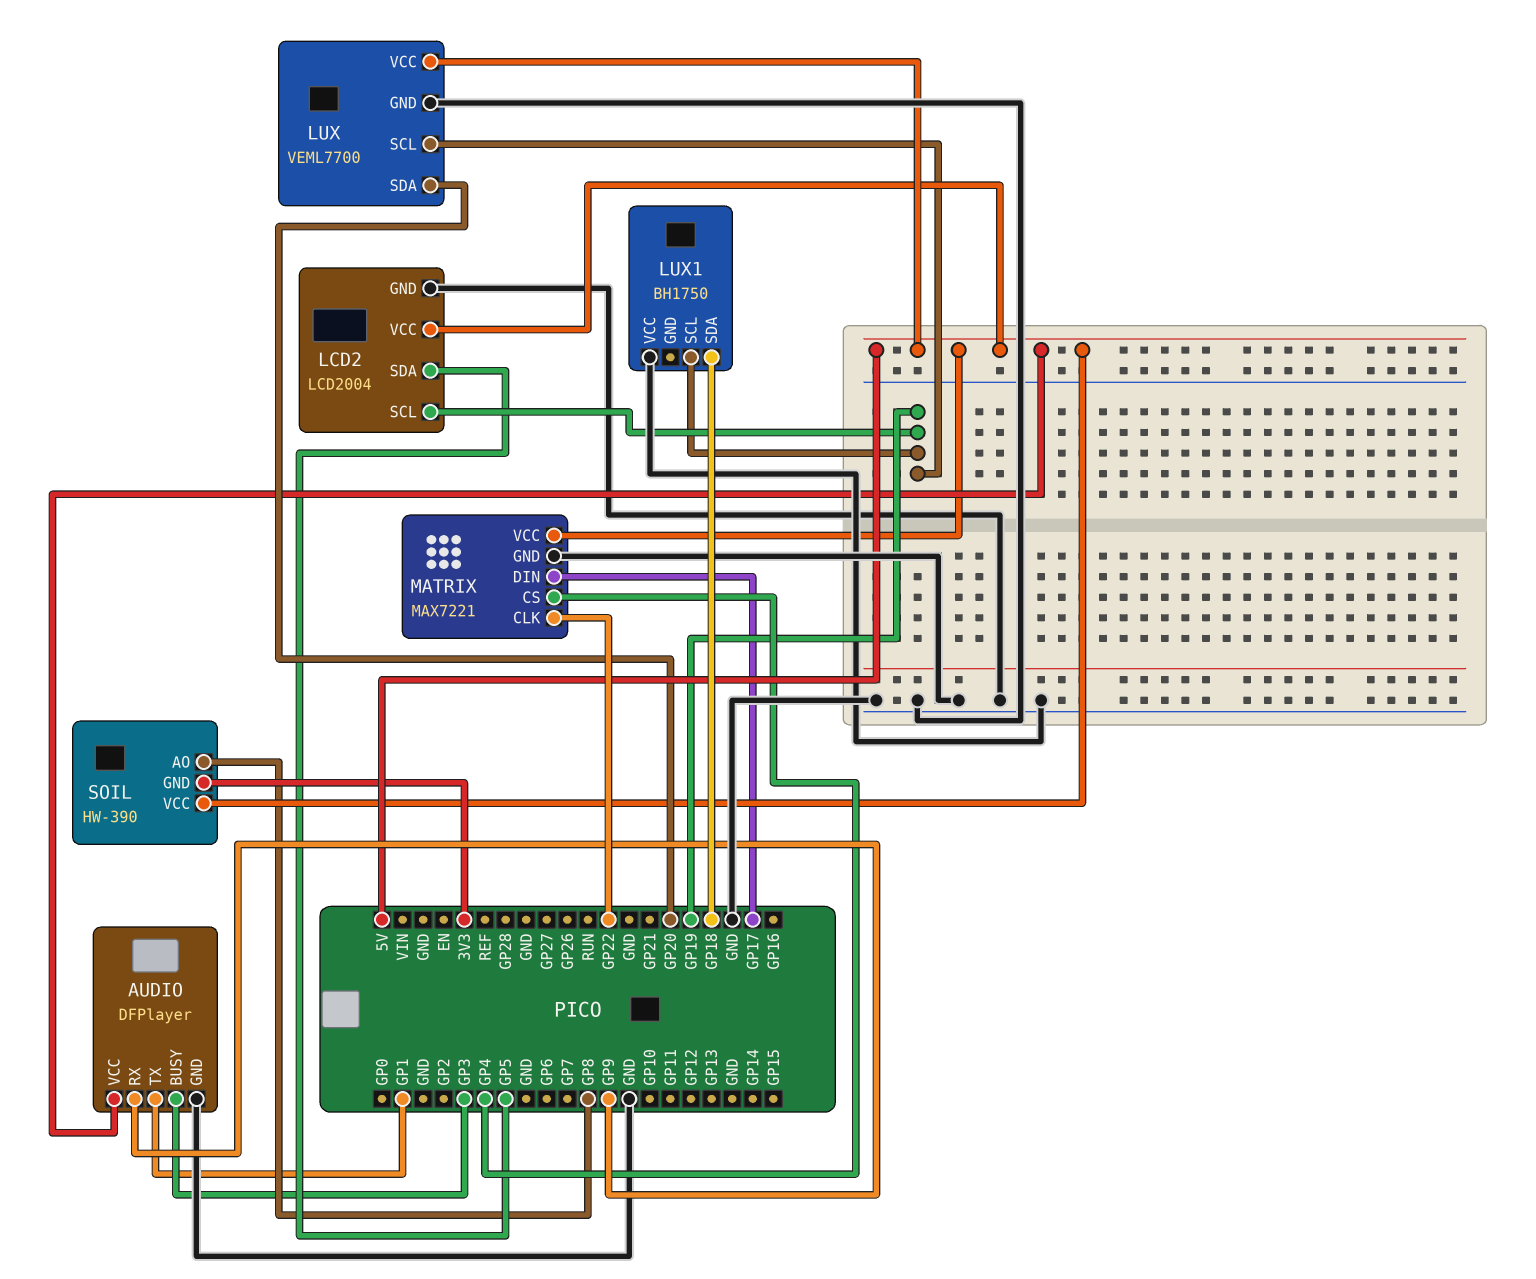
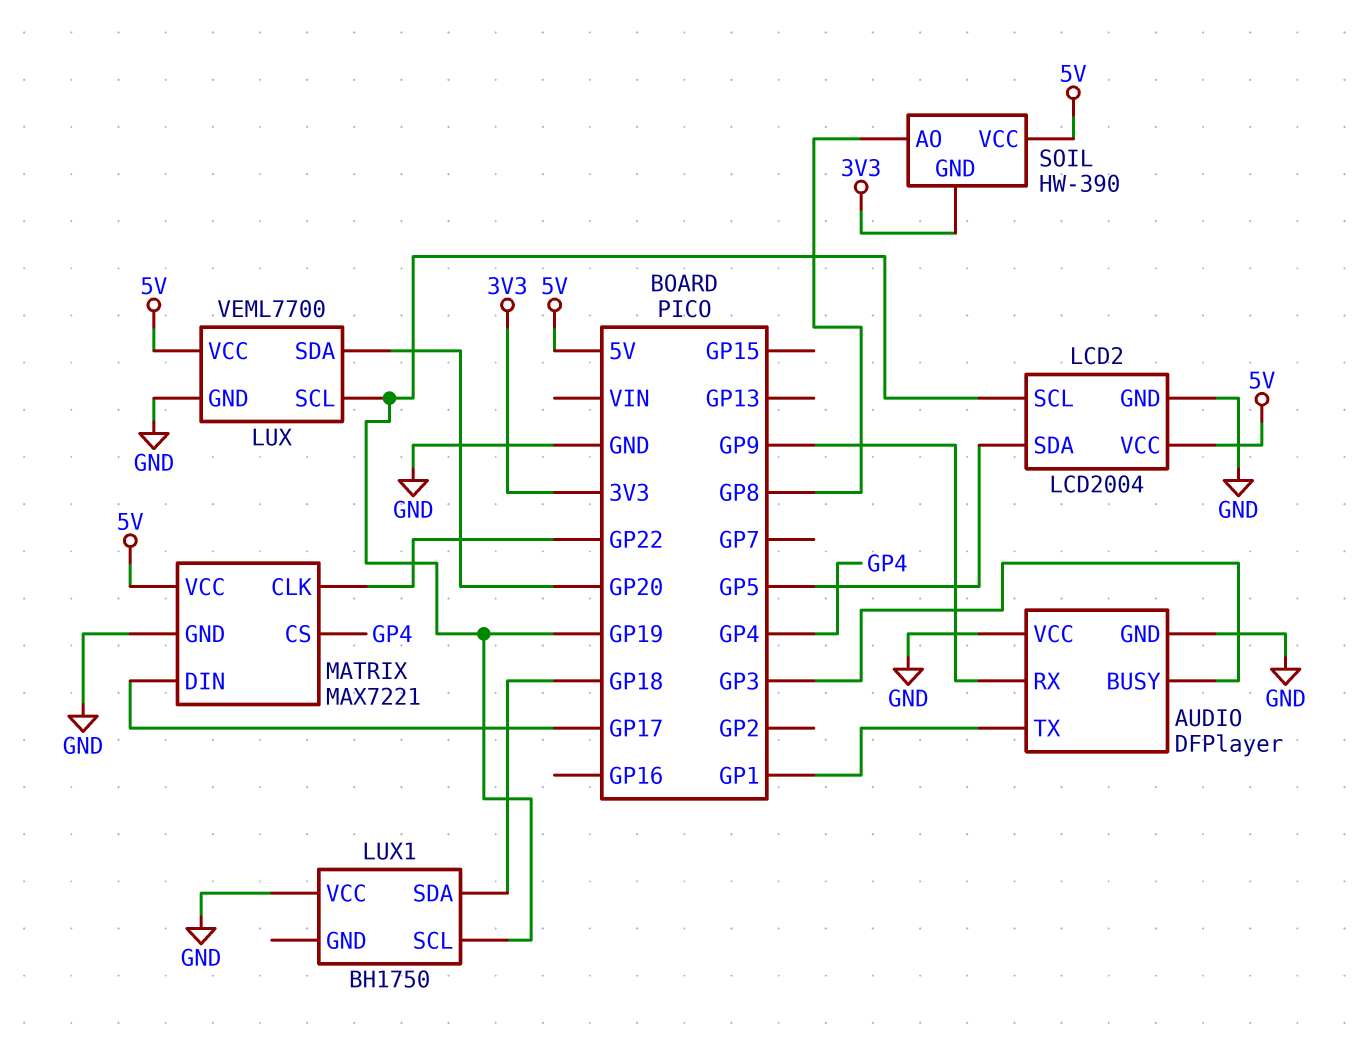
AUDIO pin VCC: 5V -> GND

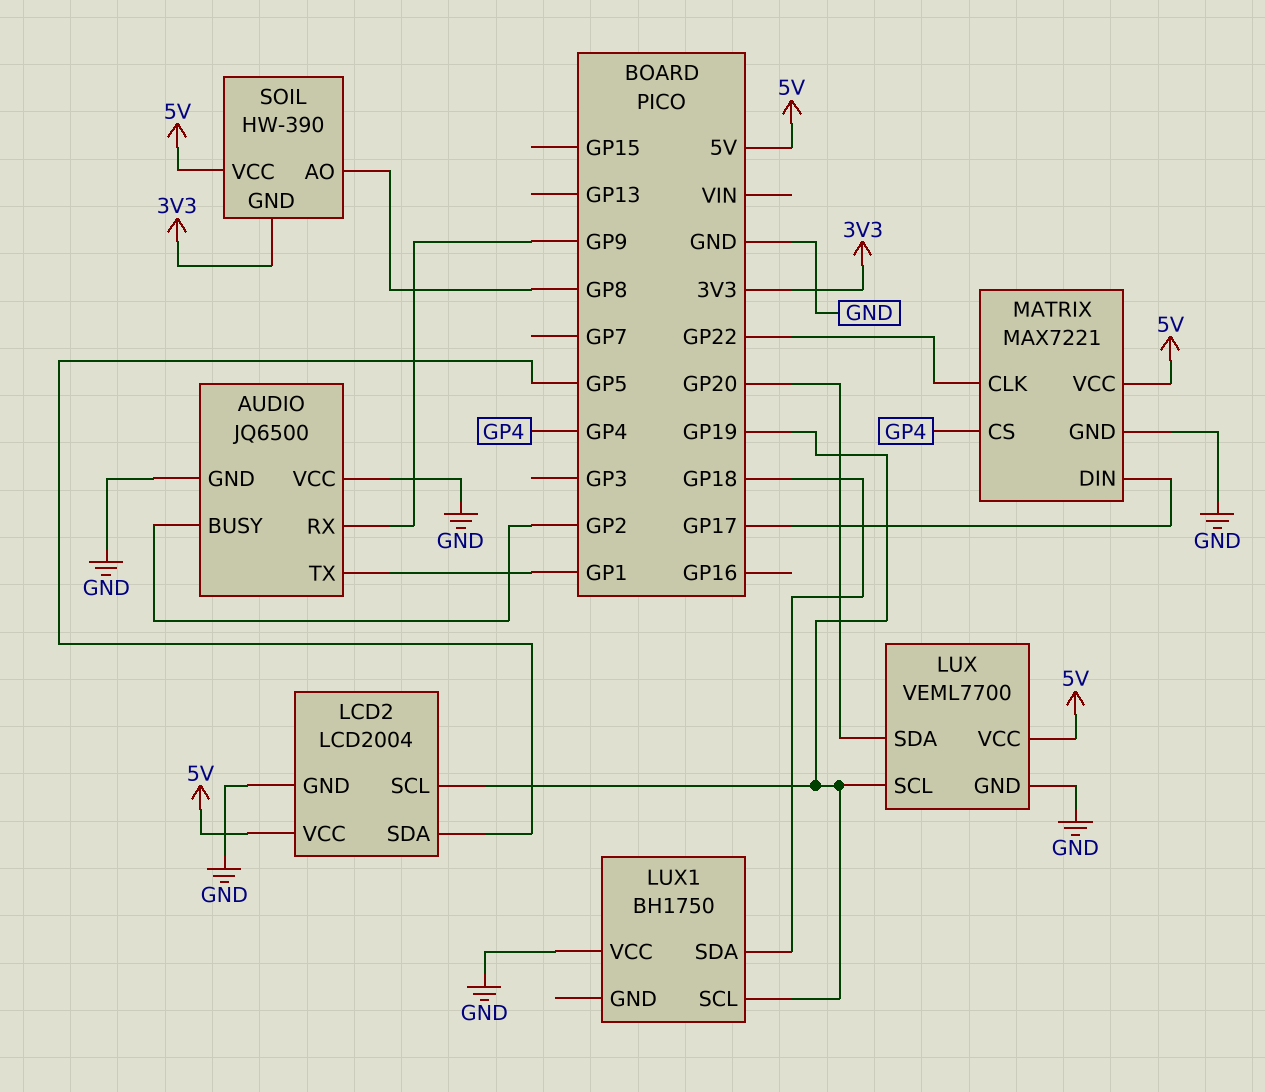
AUDIO: DFPlayer -> JQ6500
AUDIO pin BUSY: GP3 -> GP2

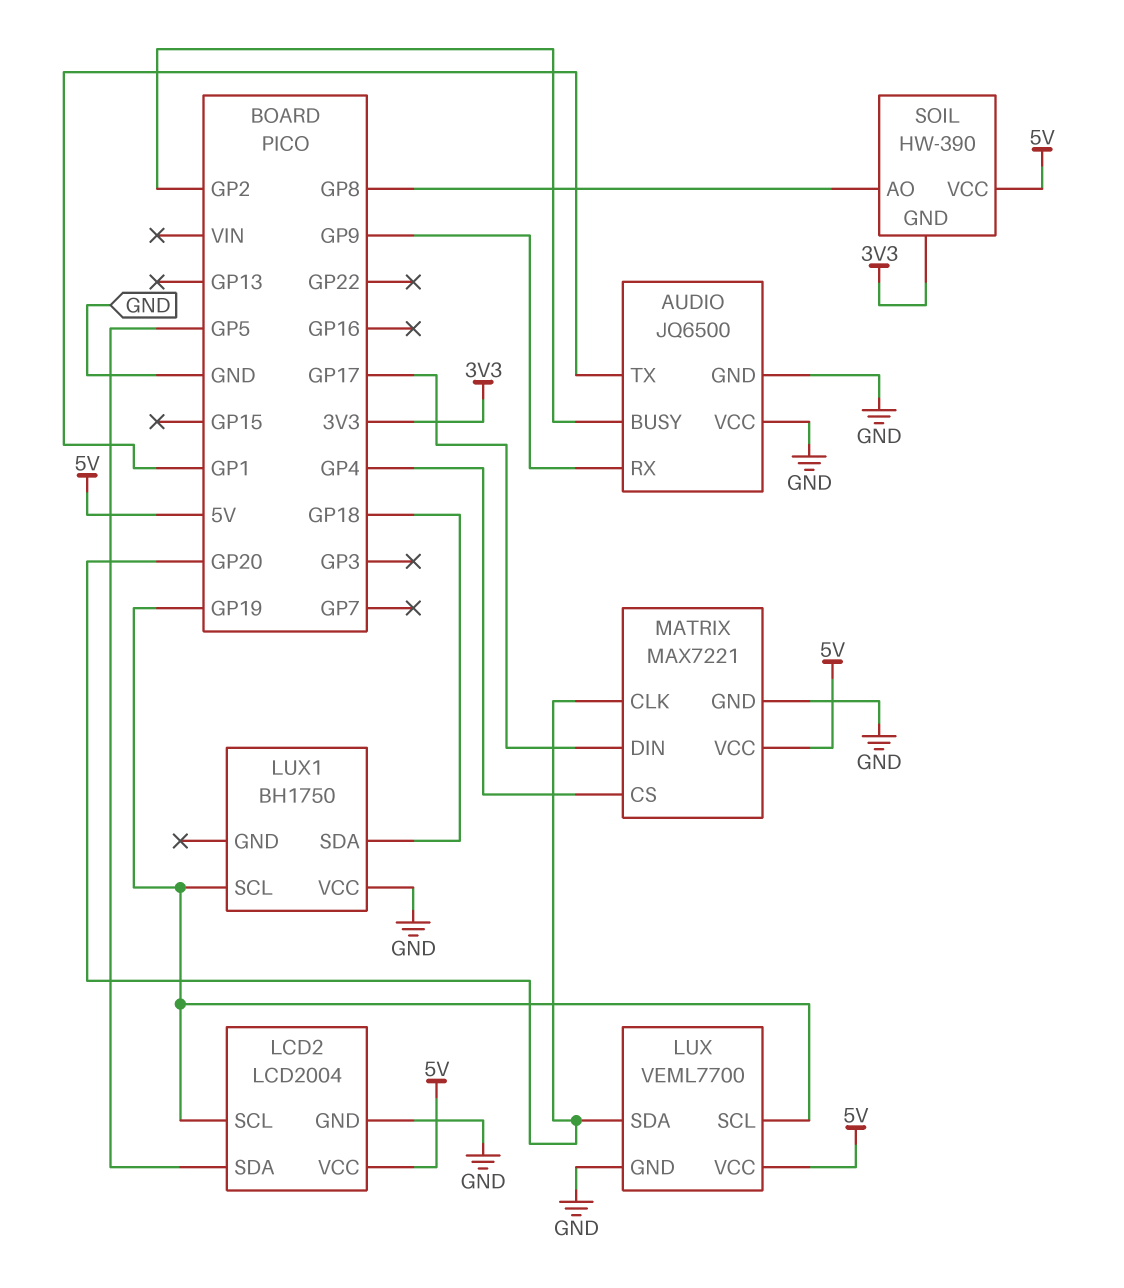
MATRIX pin CLK: GP22 -> GP20

